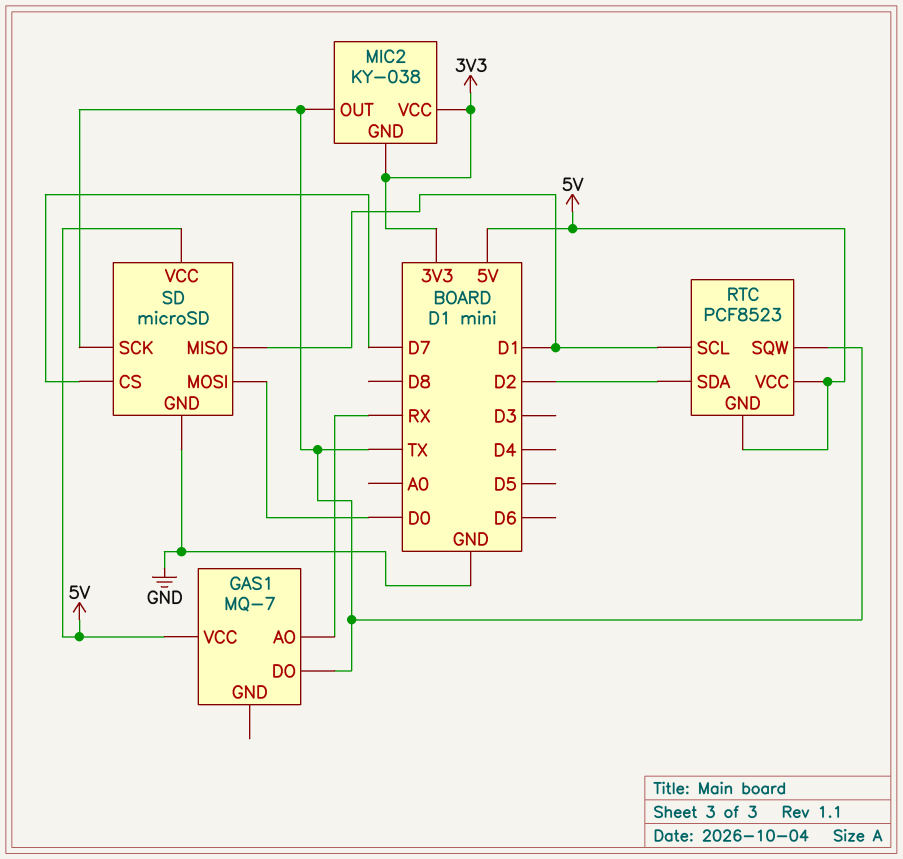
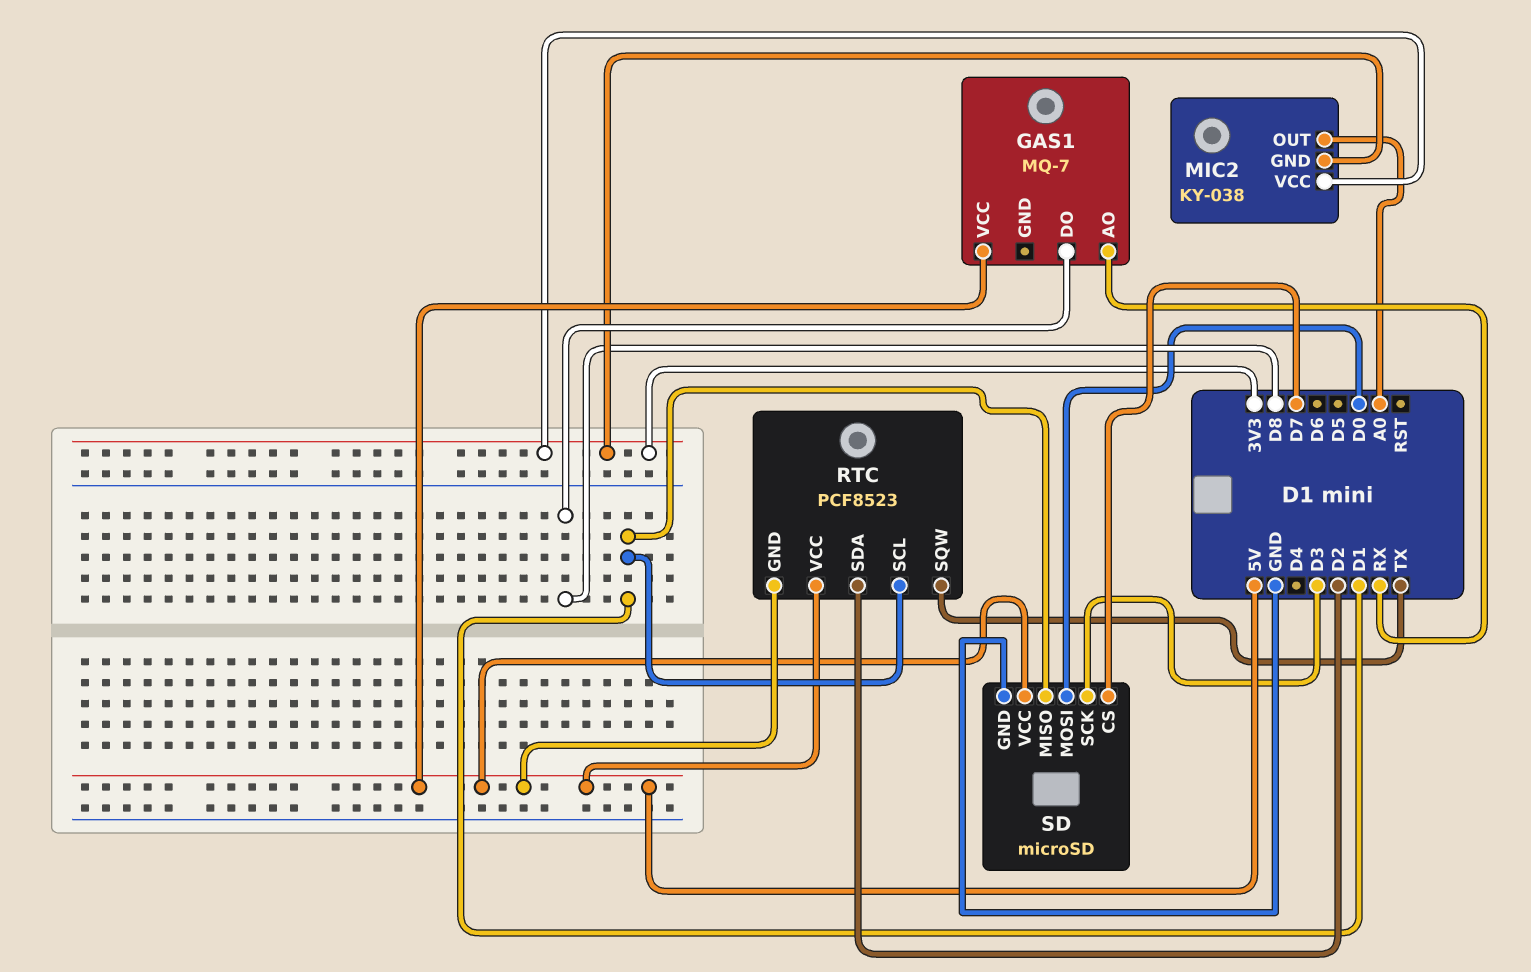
GAS1 pin DO: TX -> D8
MIC2 pin OUT: TX -> A0
SD pin SCK: TX -> D3

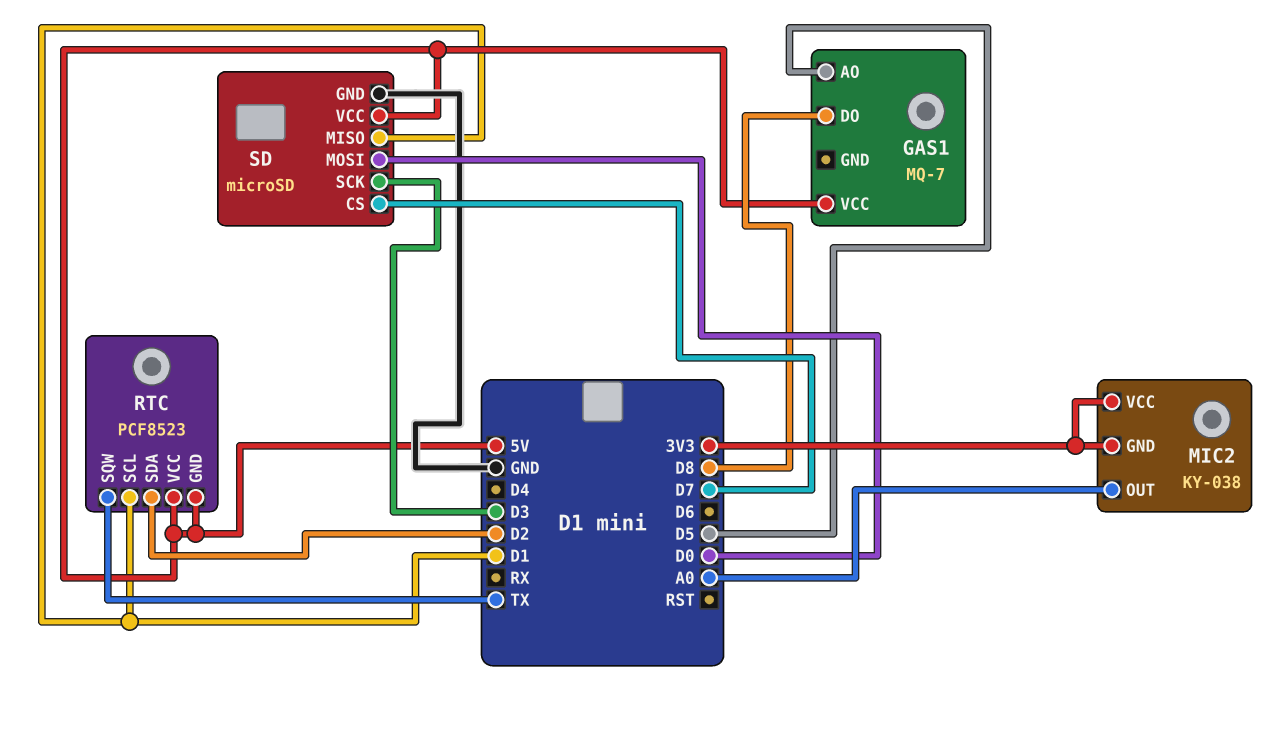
GAS1 pin AO: RX -> D5

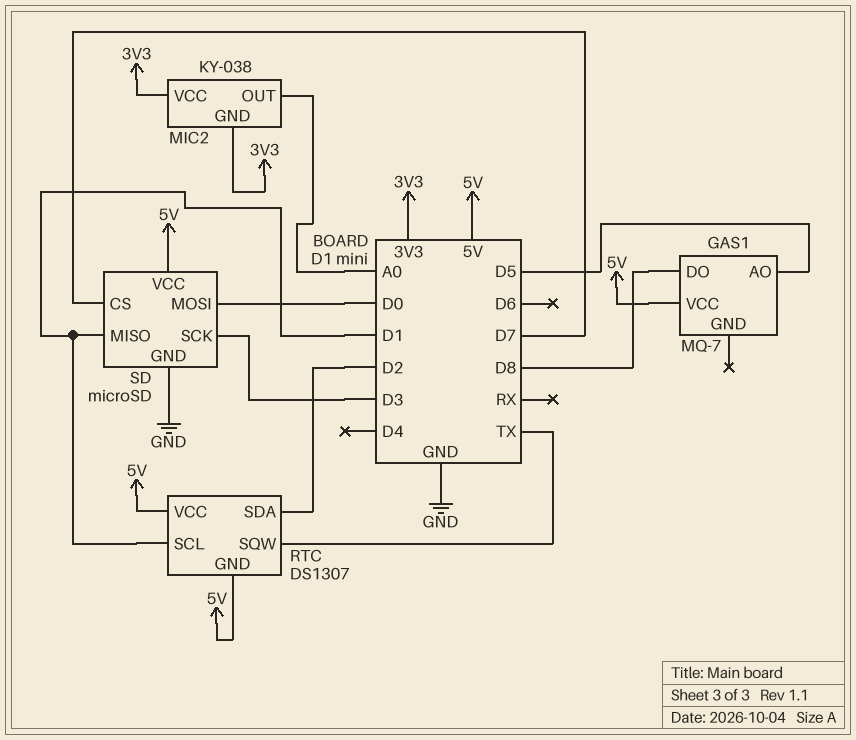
RTC: PCF8523 -> DS1307

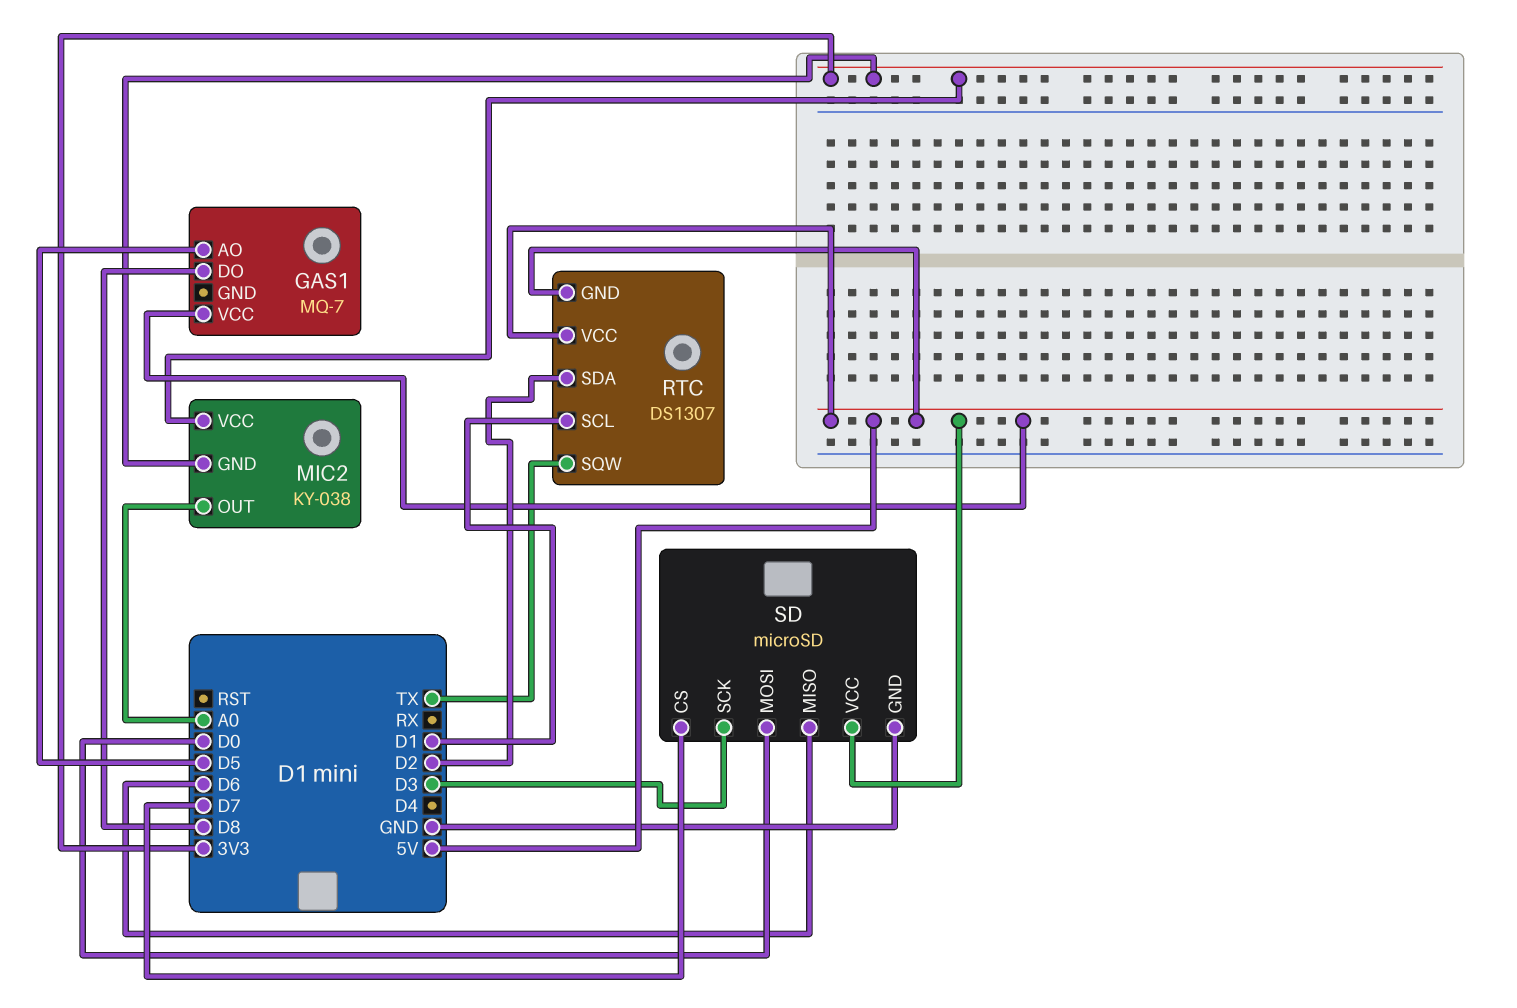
SD pin MISO: D1 -> D6

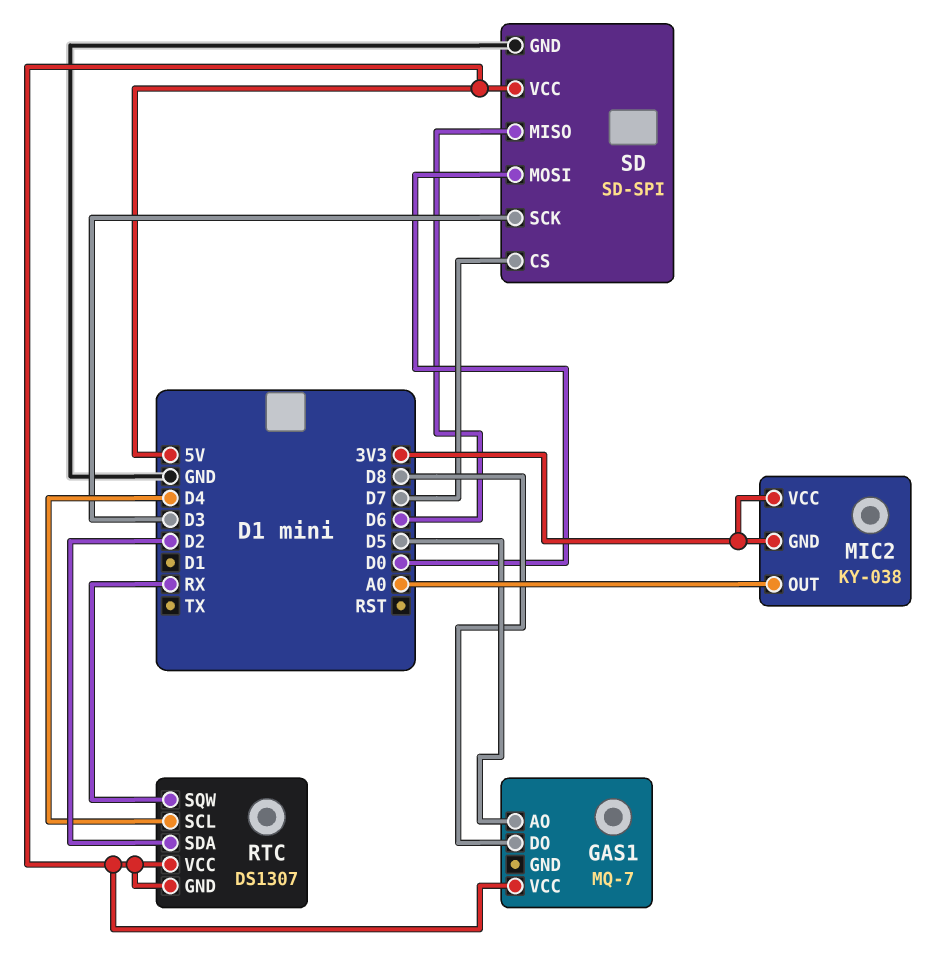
RTC pin SCL: D1 -> D4
RTC pin SQW: TX -> RX
SD: microSD -> SD-SPI

